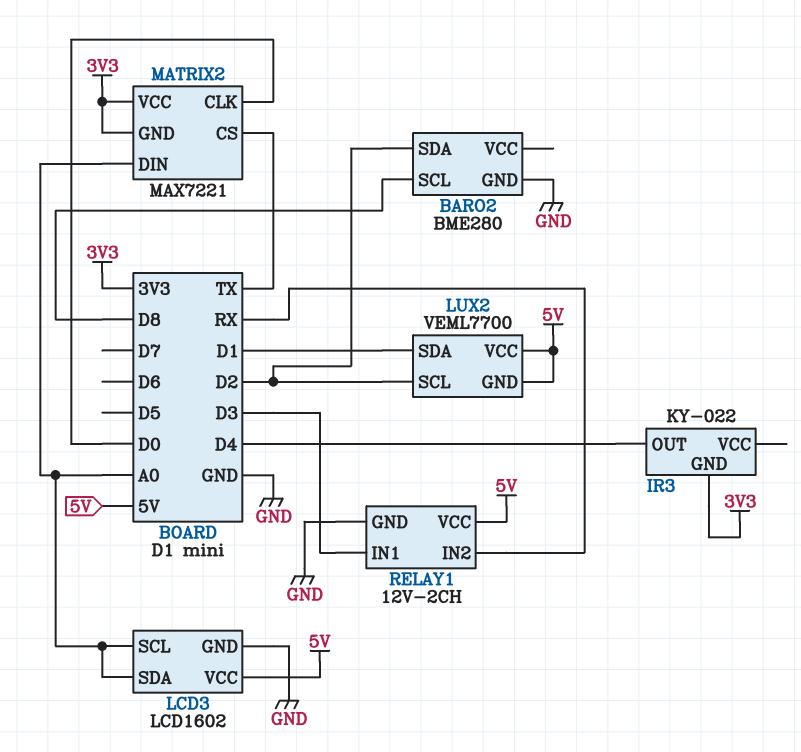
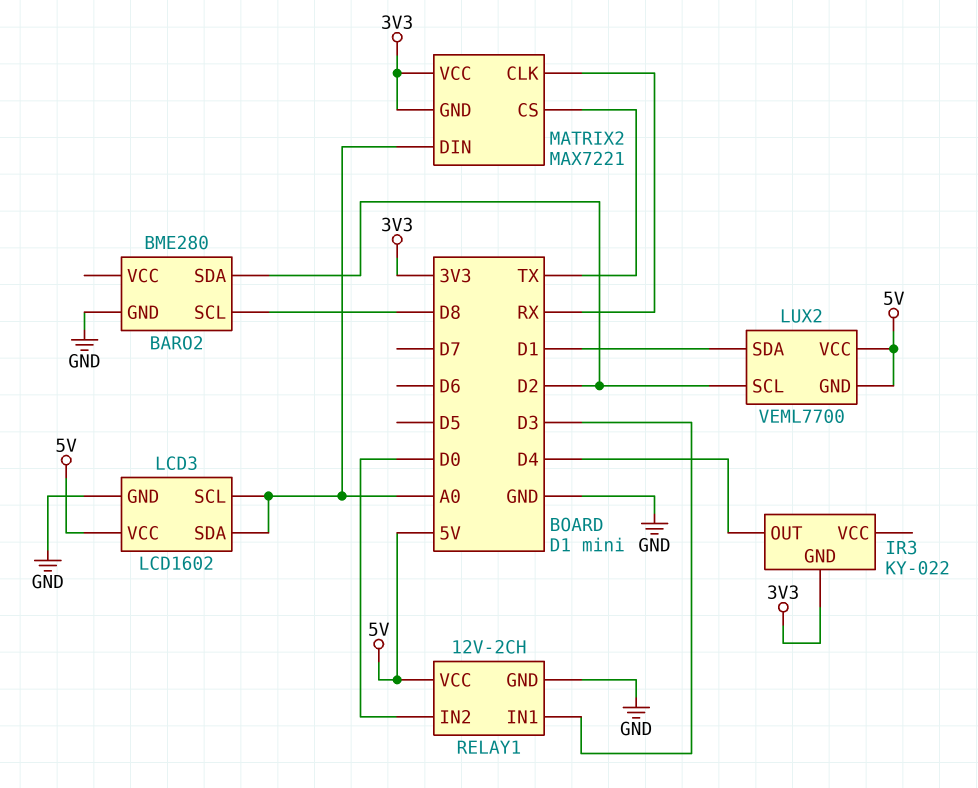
MATRIX2 pin CLK: D0 -> RX
RELAY1 pin IN2: RX -> D0

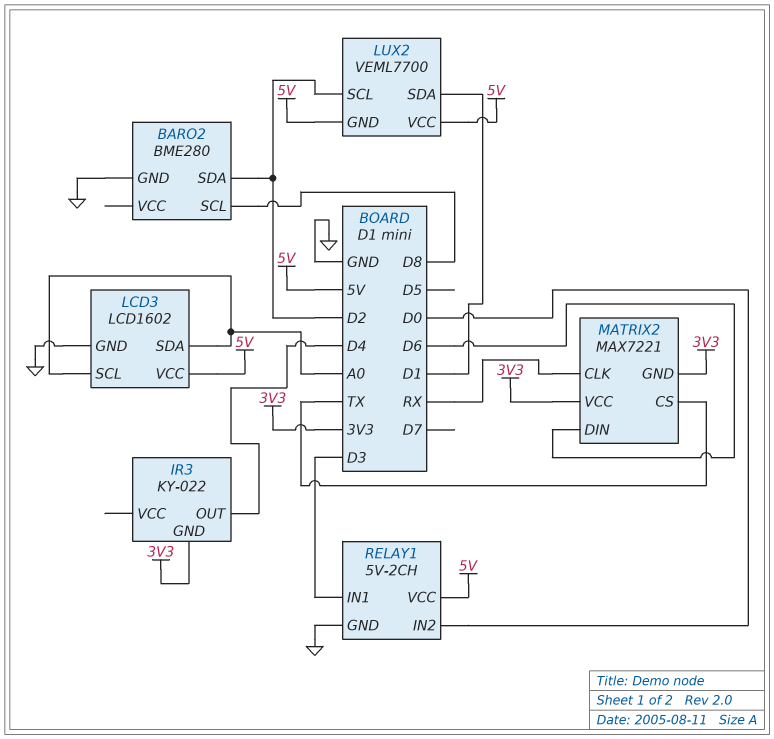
MATRIX2 pin DIN: A0 -> D6
RELAY1: 12V-2CH -> 5V-2CH

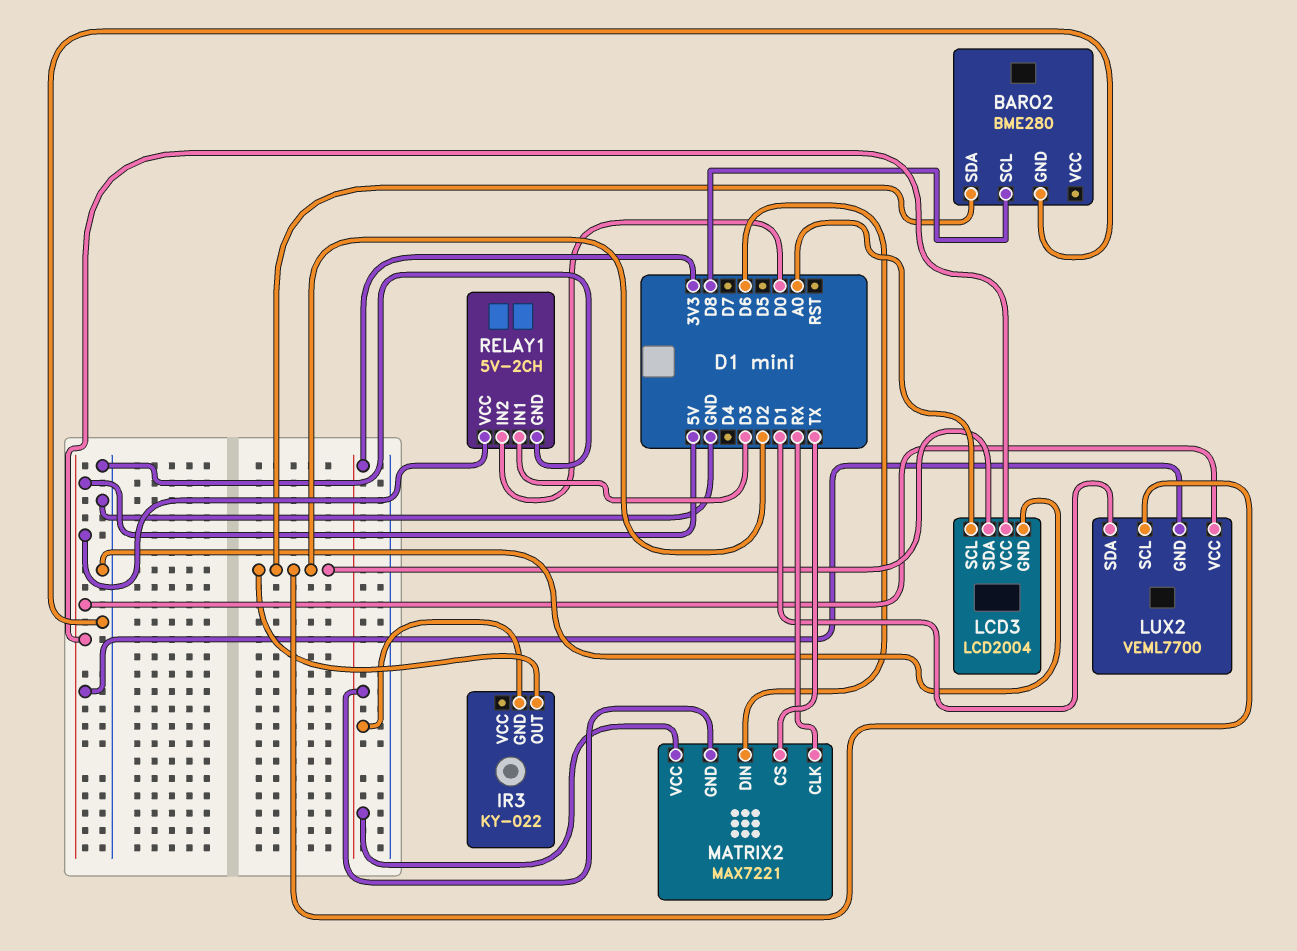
IR3 pin OUT: D4 -> D2
LCD3: LCD1602 -> LCD2004
LCD3 pin SDA: A0 -> D2

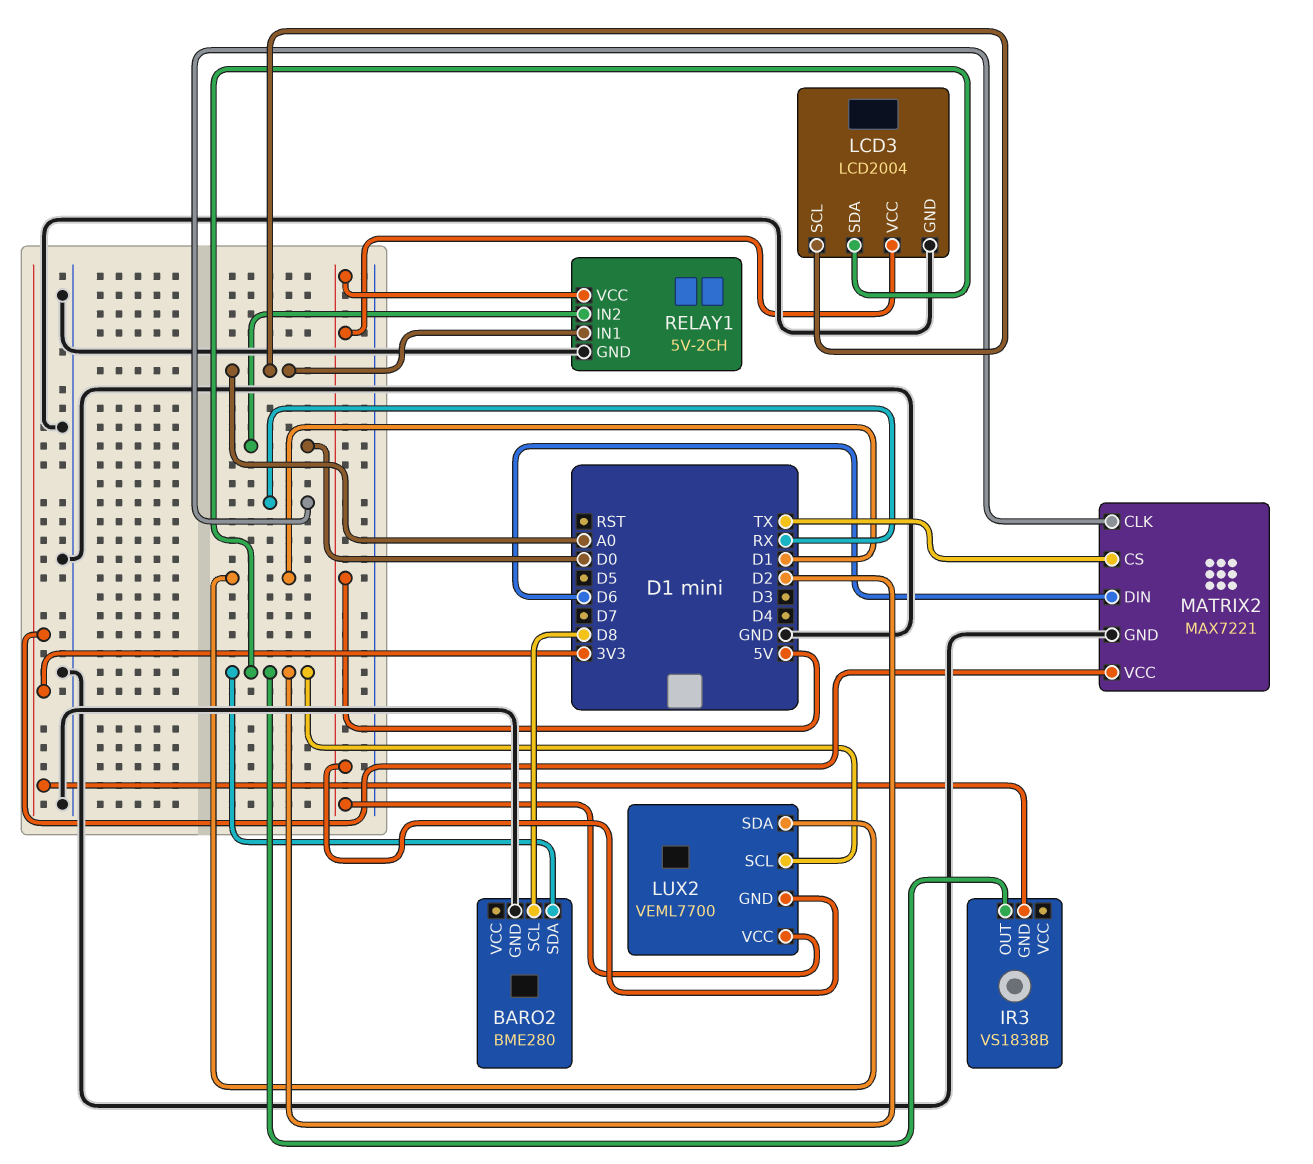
IR3: KY-022 -> VS1838B
MATRIX2 pin GND: 3V3 -> GND
RELAY1 pin IN1: D3 -> A0

